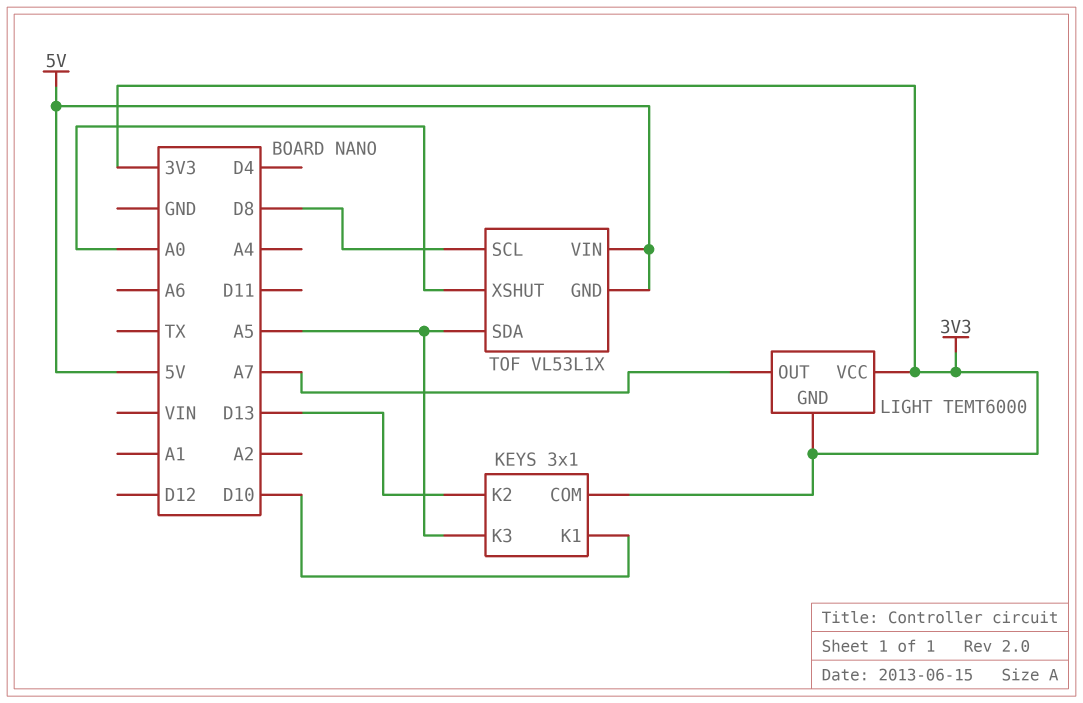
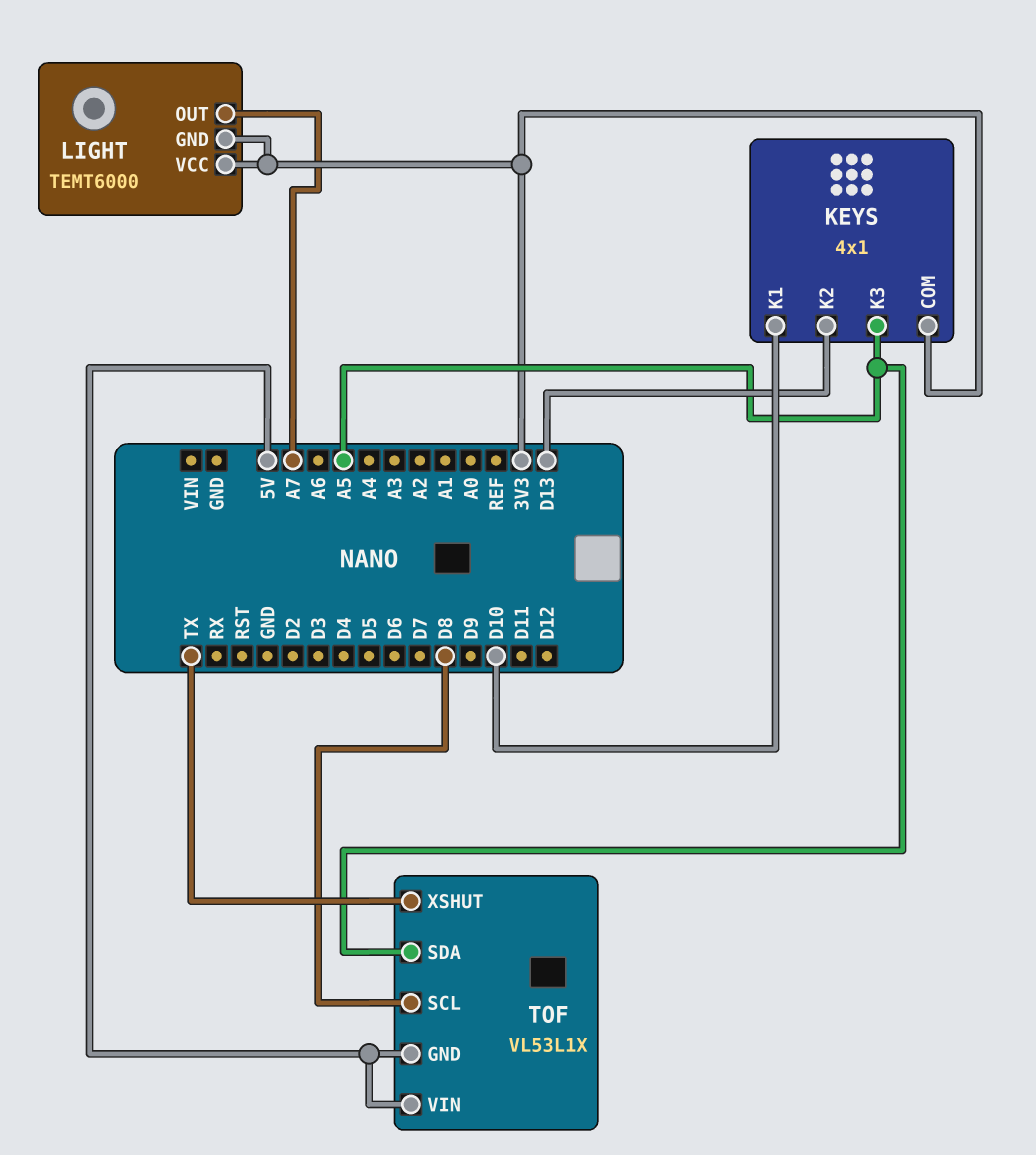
KEYS: 3x1 -> 4x1
TOF pin XSHUT: A0 -> TX

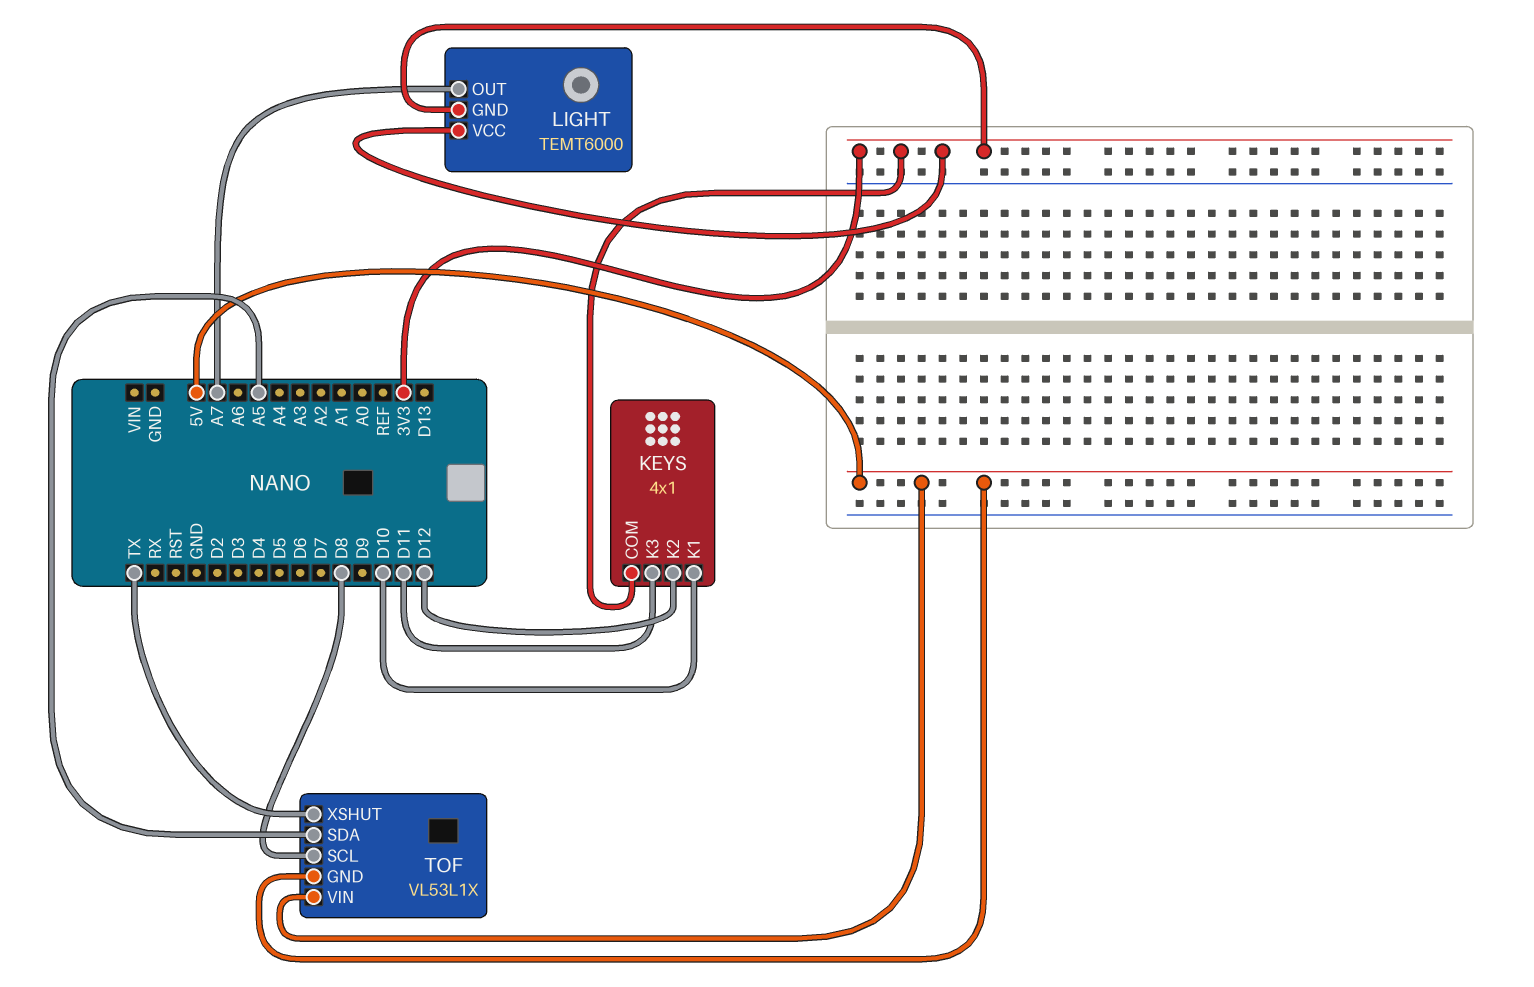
KEYS pin K2: D13 -> D12
KEYS pin K3: A5 -> D11

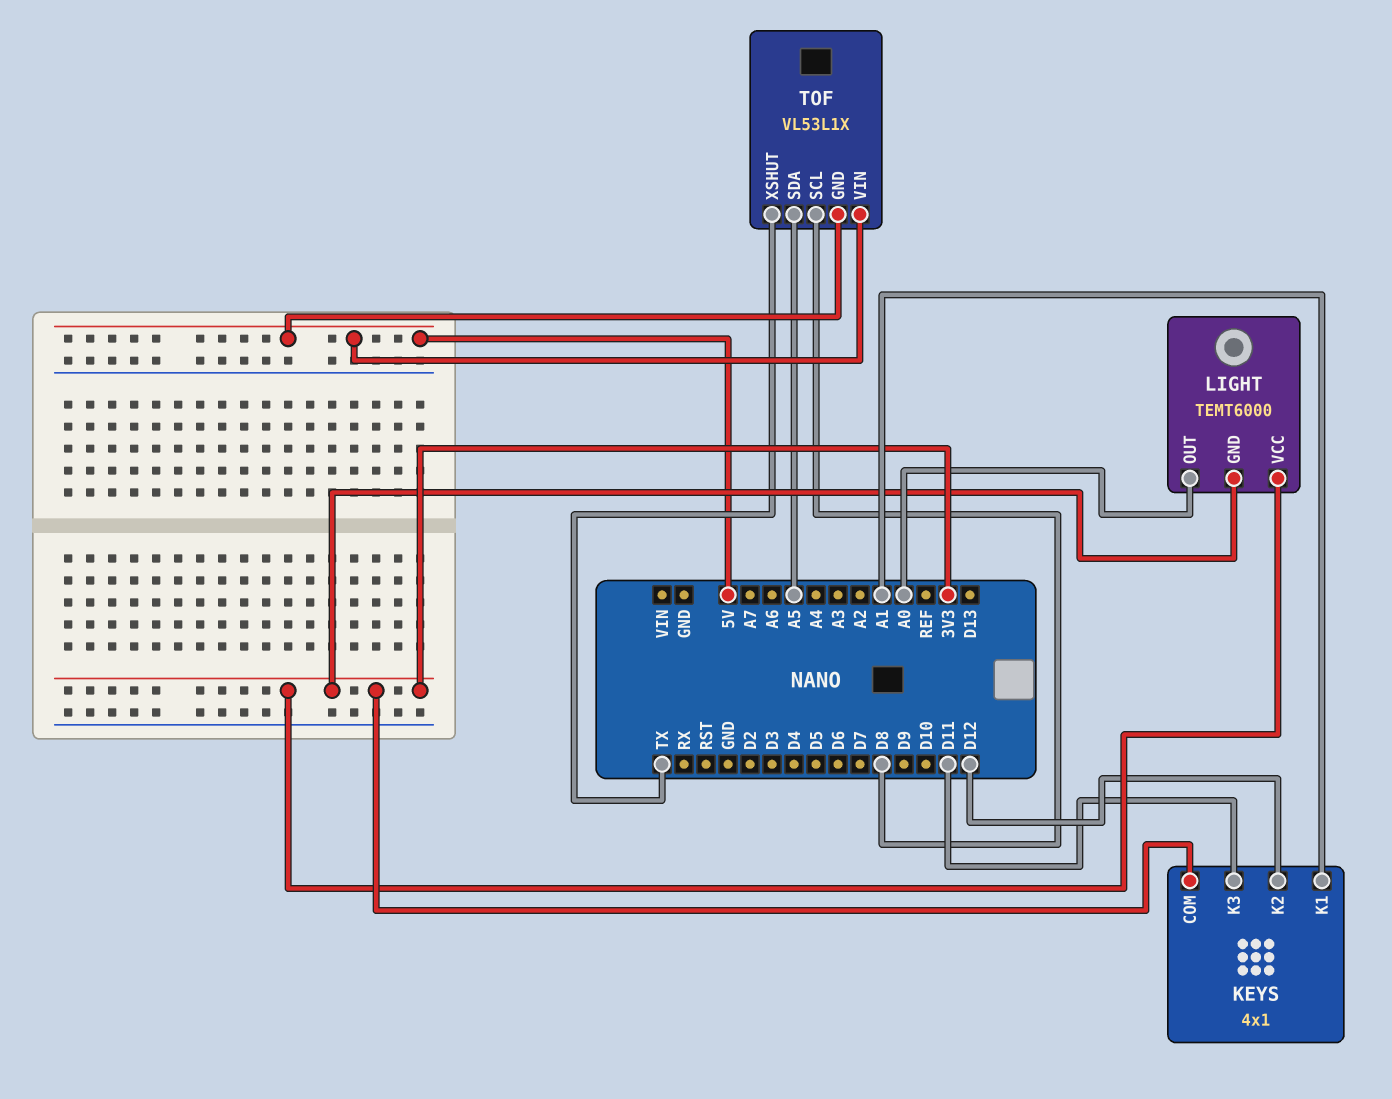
KEYS pin K1: D10 -> A1
LIGHT pin OUT: A7 -> A0

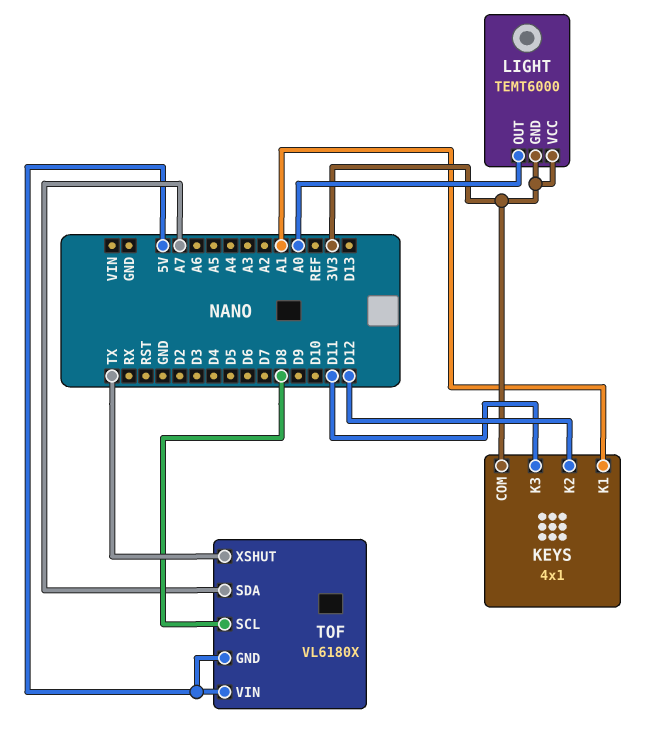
TOF: VL53L1X -> VL6180X
TOF pin SDA: A5 -> A7

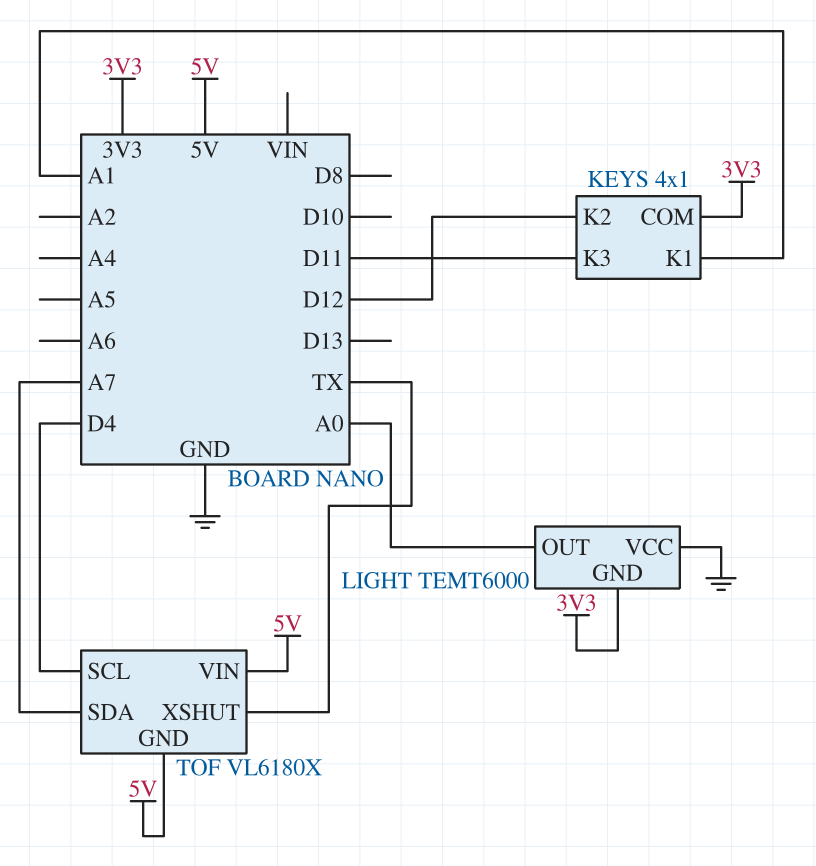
LIGHT pin VCC: 3V3 -> GND
TOF pin SCL: D8 -> D4

